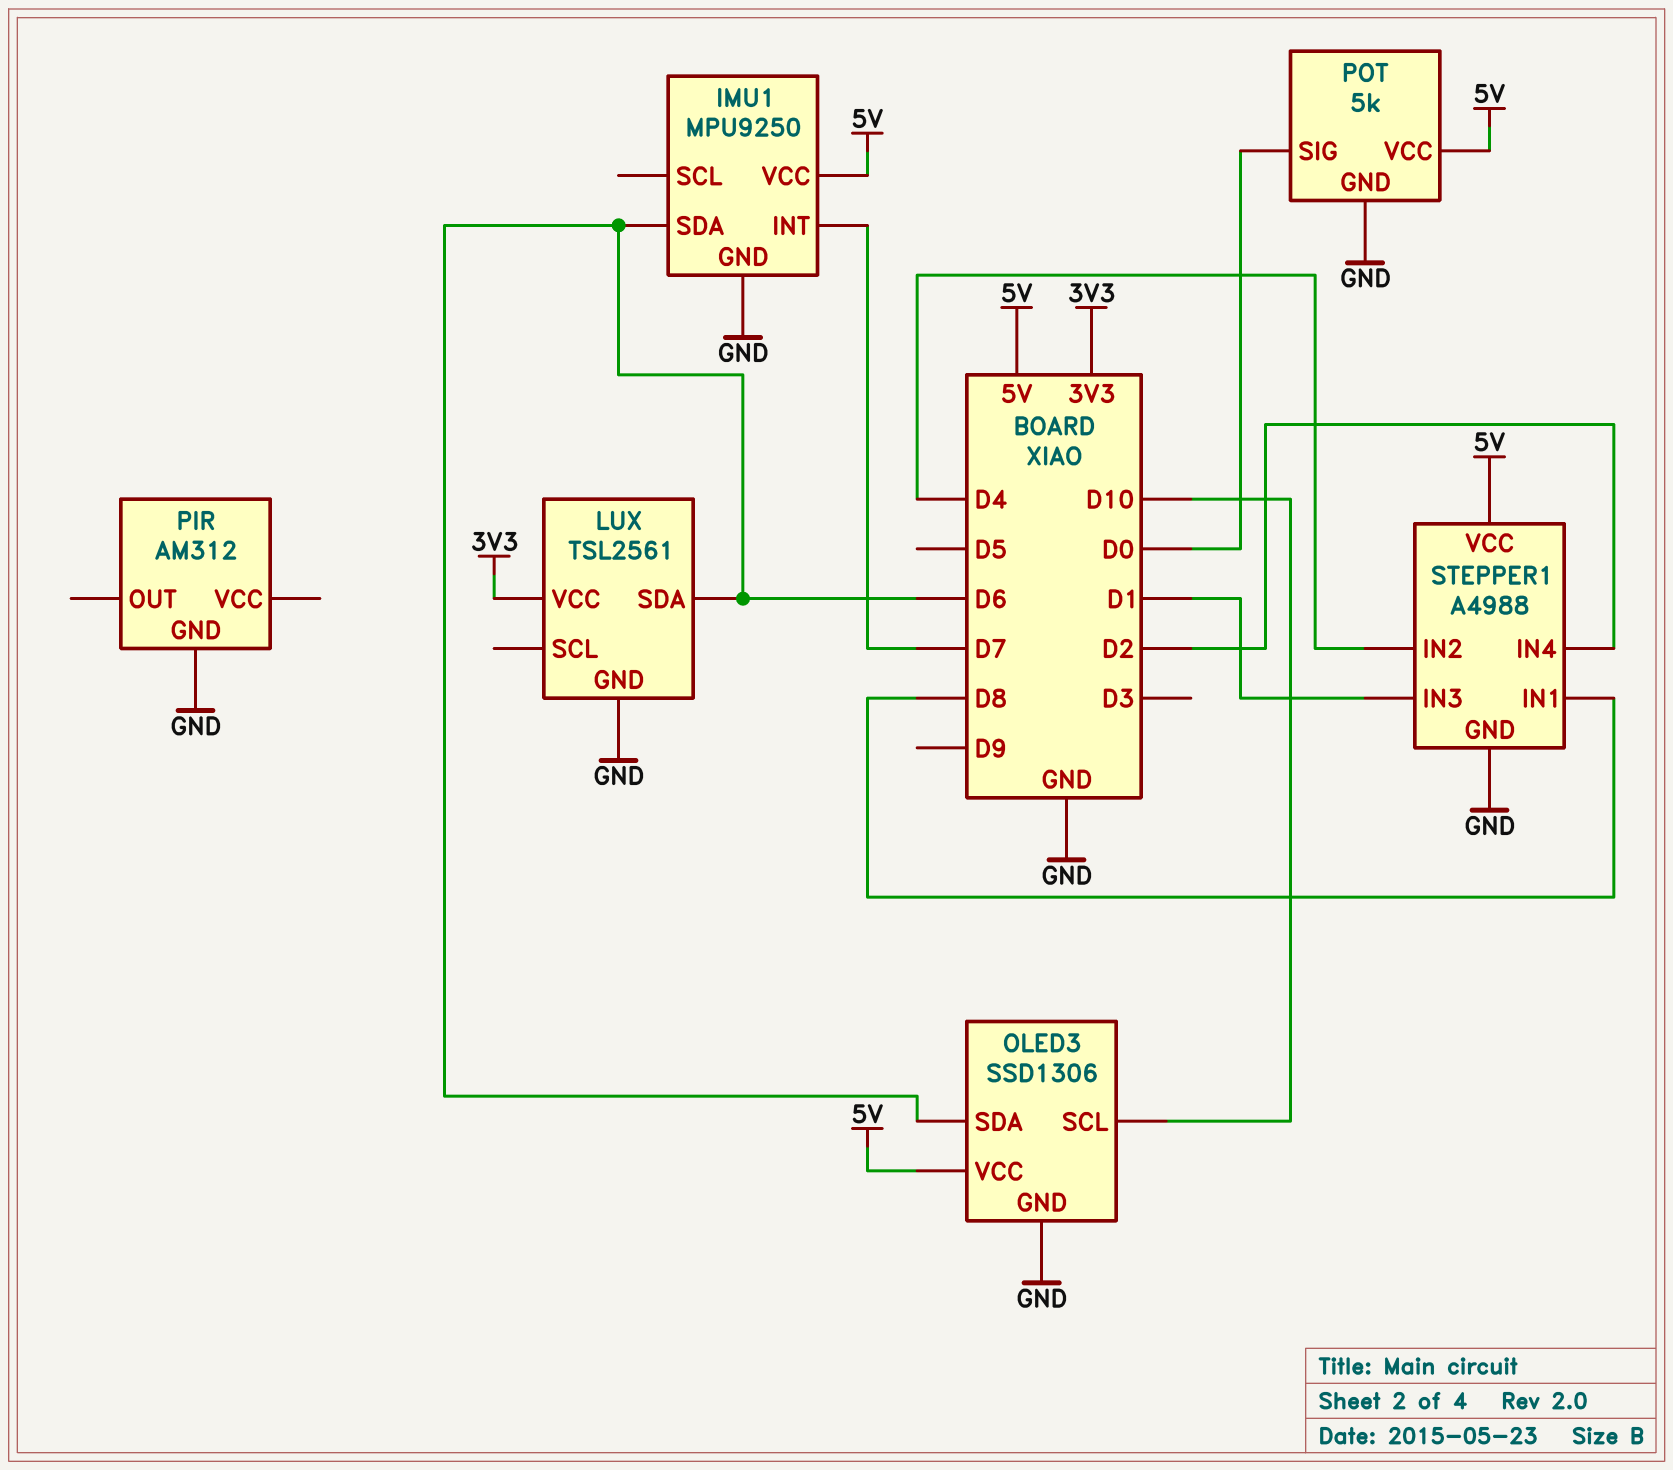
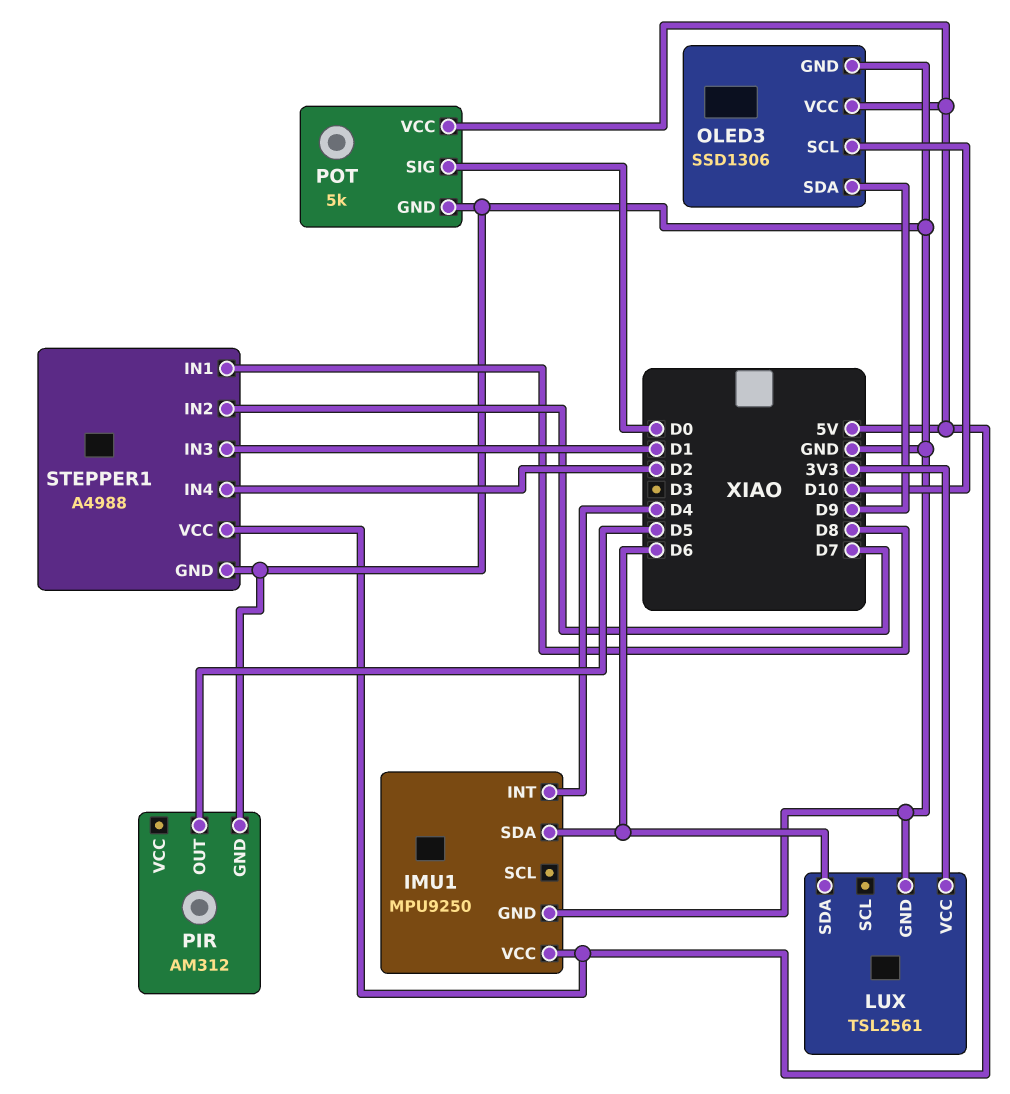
IMU1 pin INT: D7 -> D4
OLED3 pin SDA: D6 -> D9
PIR pin OUT: none -> D5
STEPPER1 pin IN2: D4 -> D7

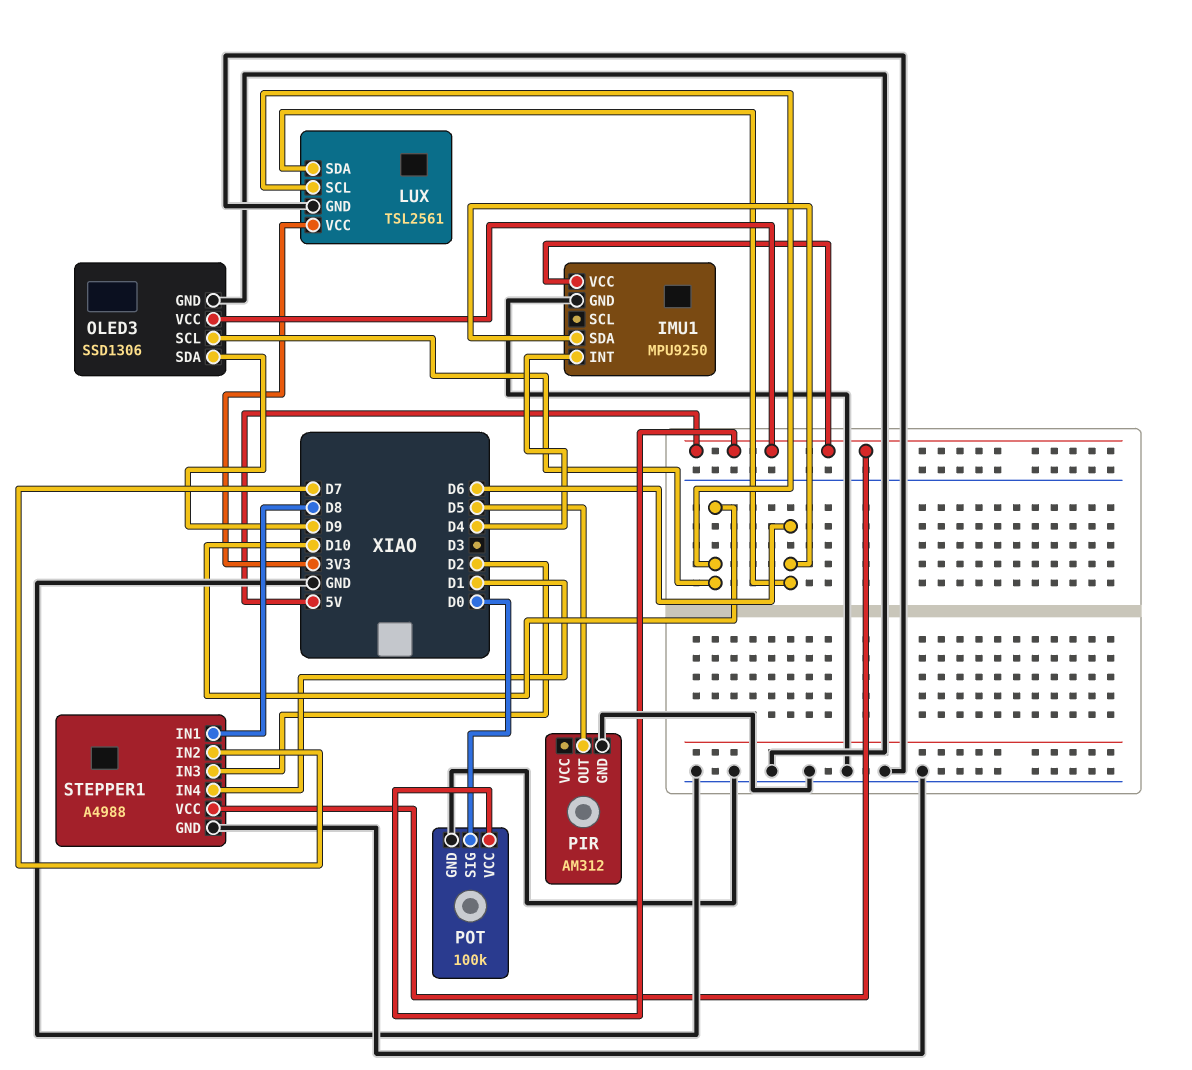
LUX pin SCL: none -> D10
POT: 5k -> 100k
STEPPER1 pin IN3: D1 -> D2
STEPPER1 pin IN4: D2 -> D1

